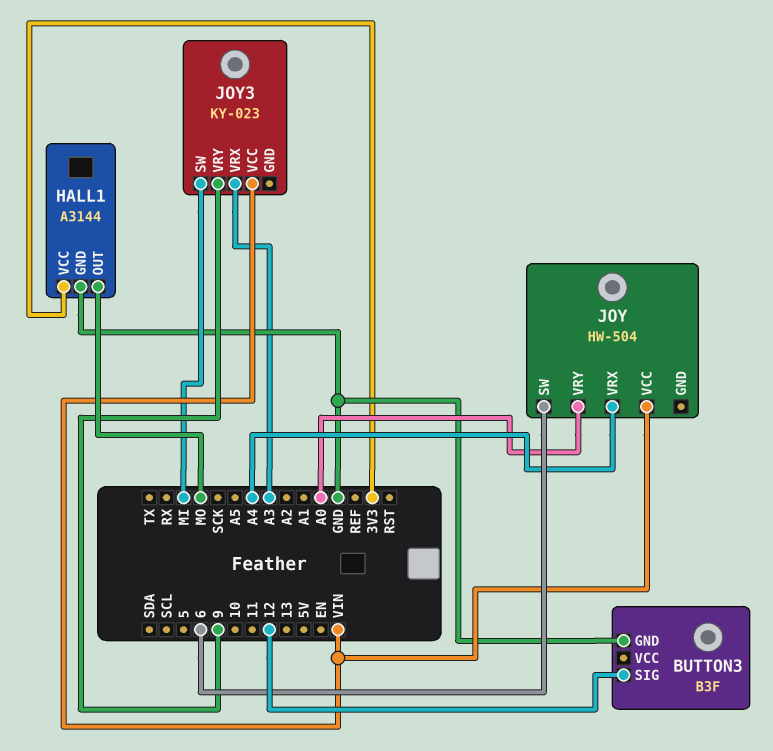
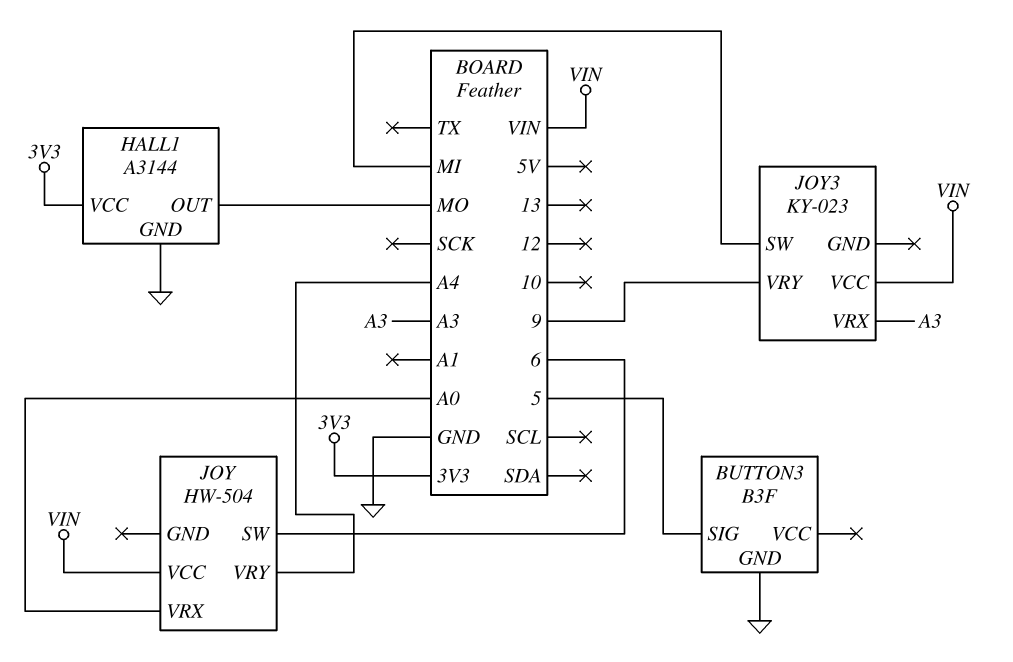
BUTTON3 pin SIG: 12 -> 5
JOY pin VRX: A4 -> A0
JOY pin VRY: A0 -> A4

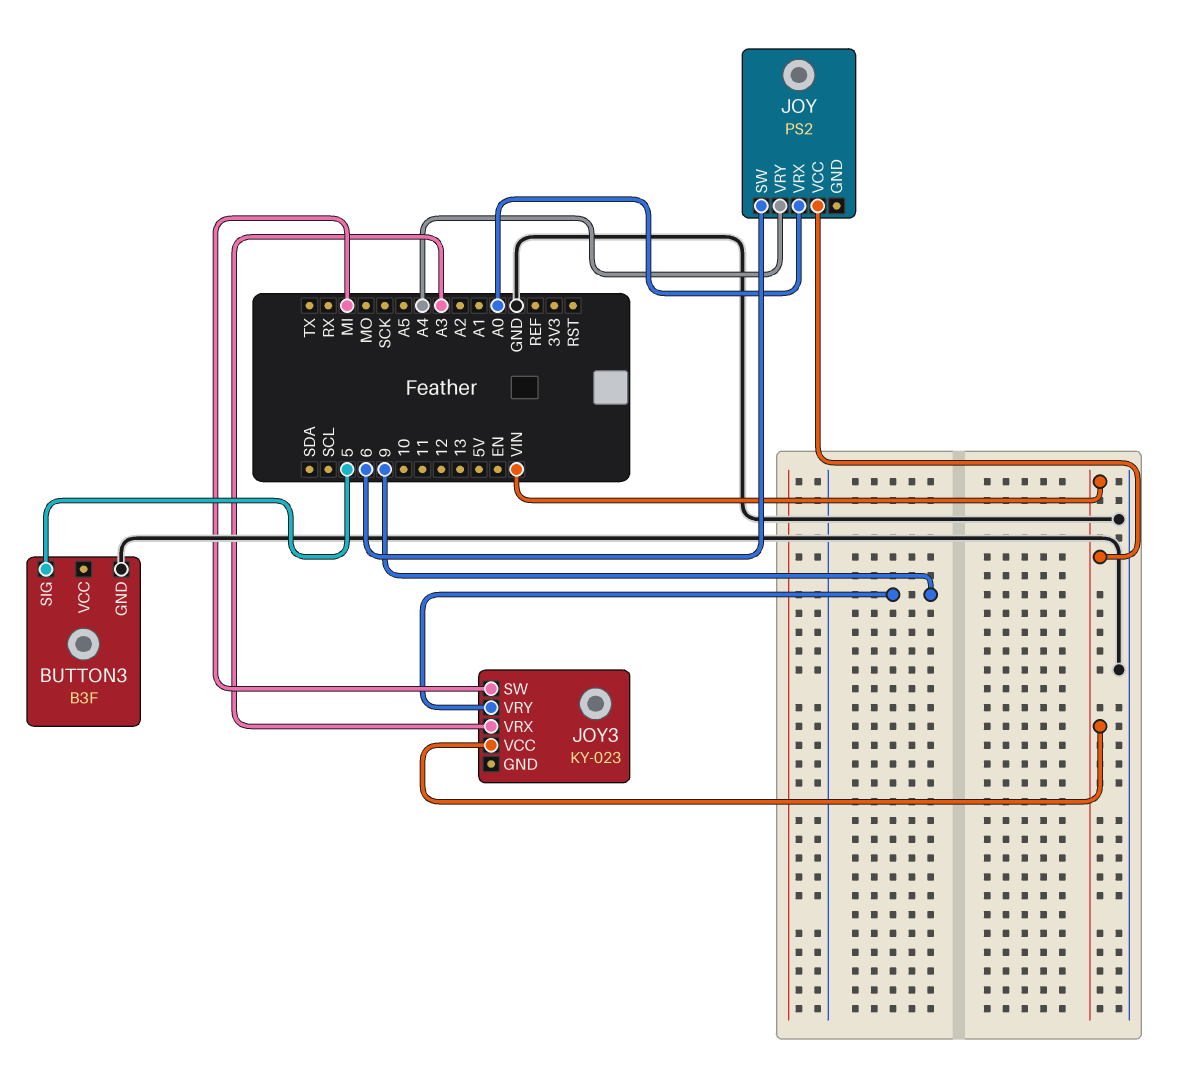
HALL1: A3144 -> none
HALL1 pin GND: GND -> none
HALL1 pin OUT: MO -> none
HALL1 pin VCC: 3V3 -> none
JOY: HW-504 -> PS2

